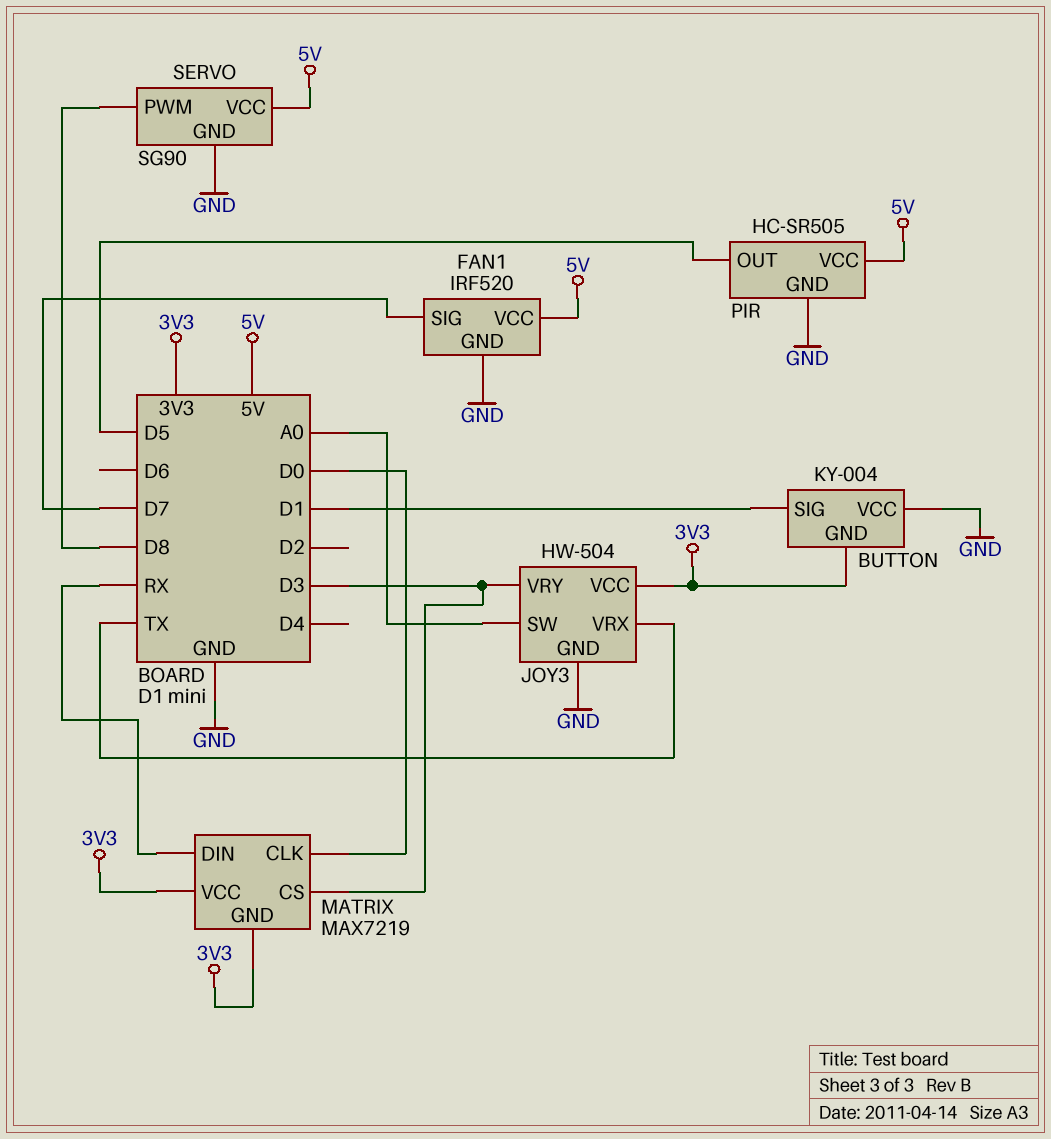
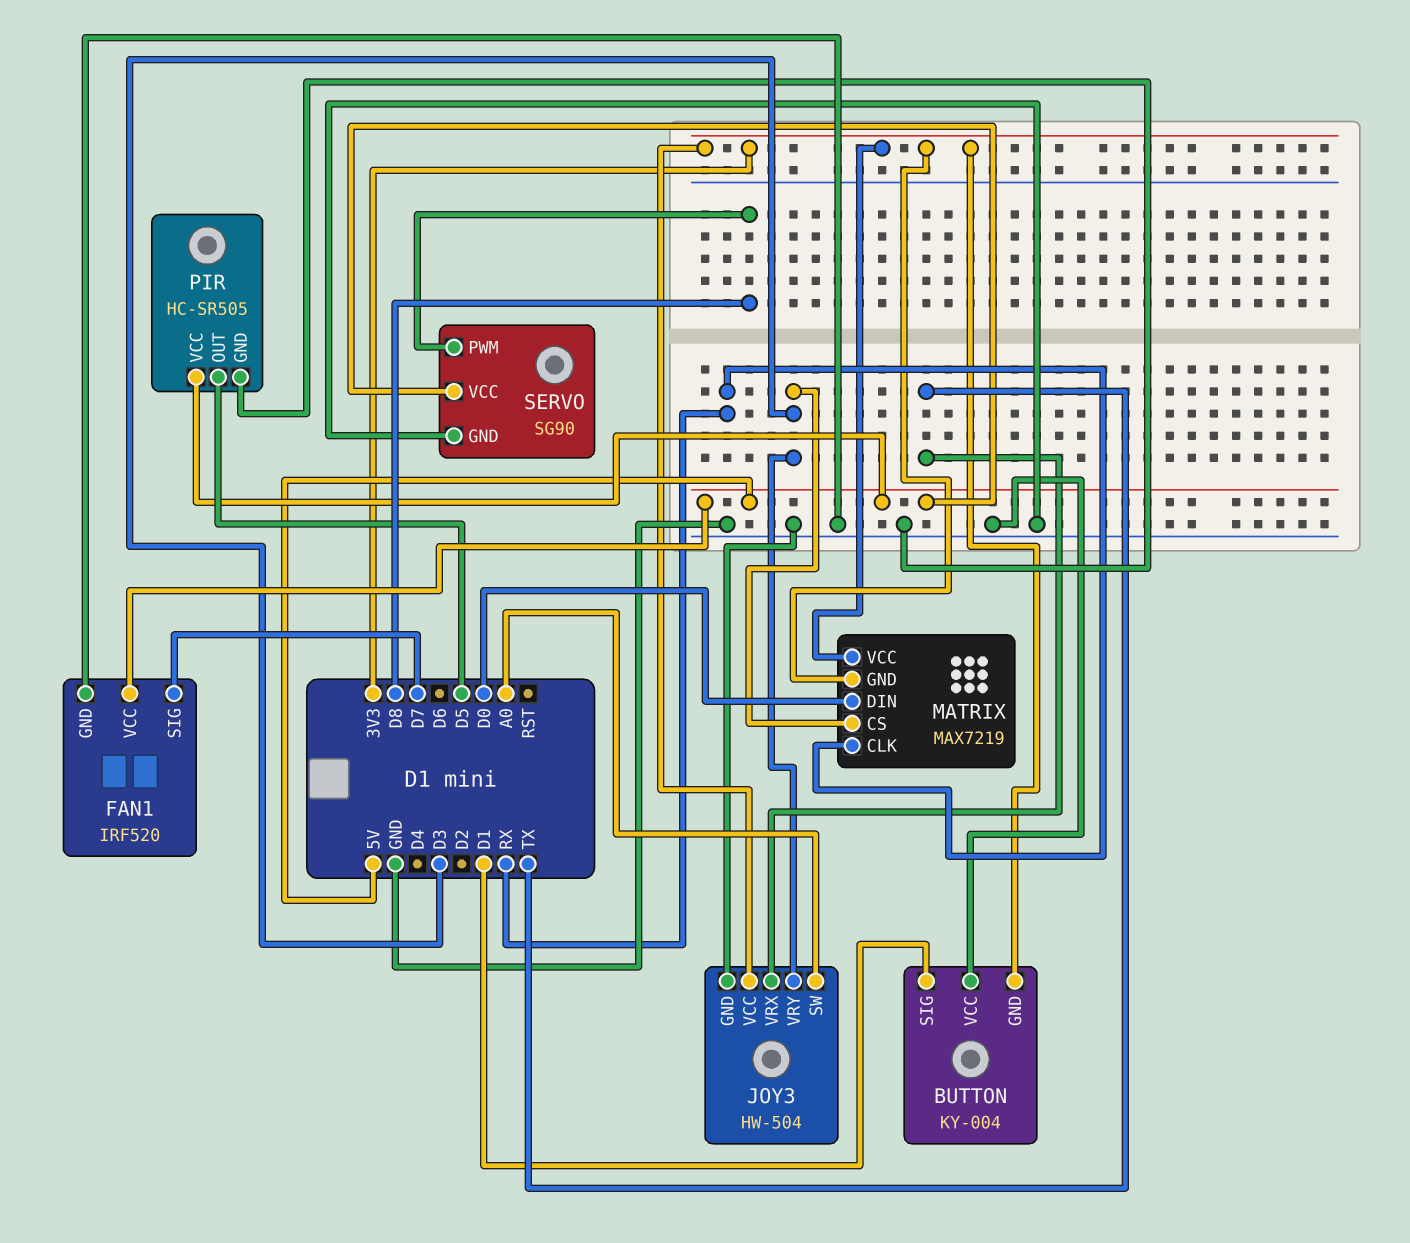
MATRIX pin CLK: D0 -> RX
MATRIX pin DIN: RX -> D0

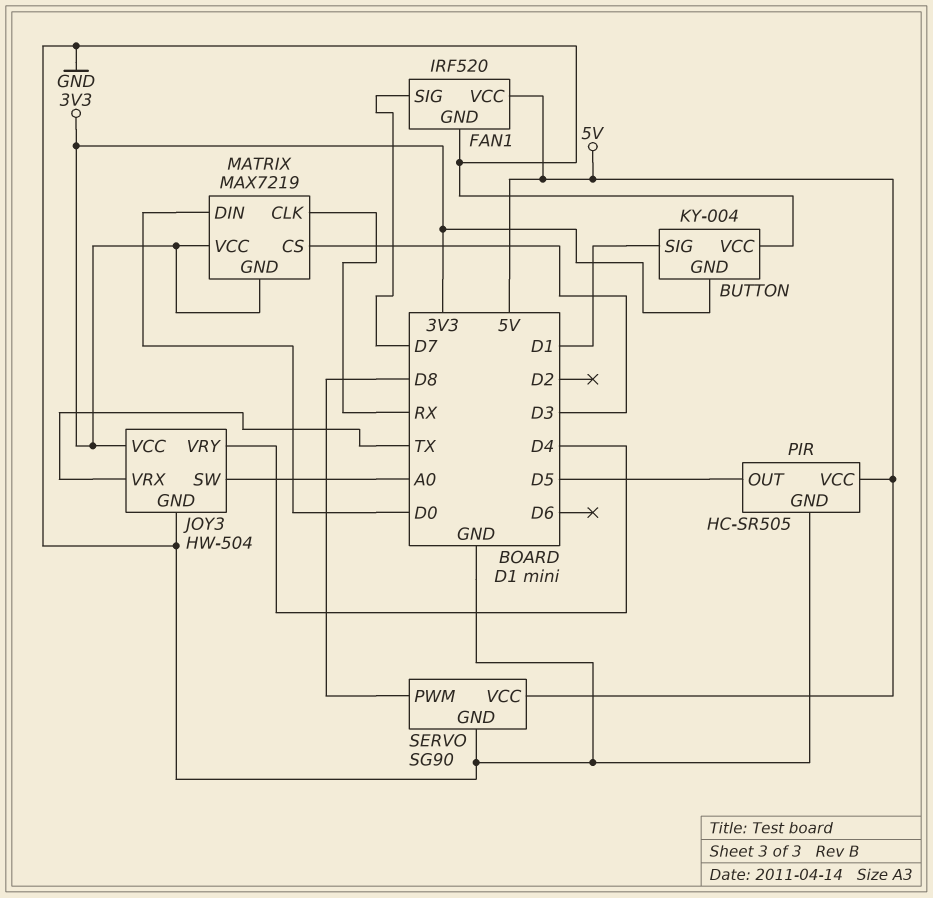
JOY3 pin VRY: D3 -> D4

